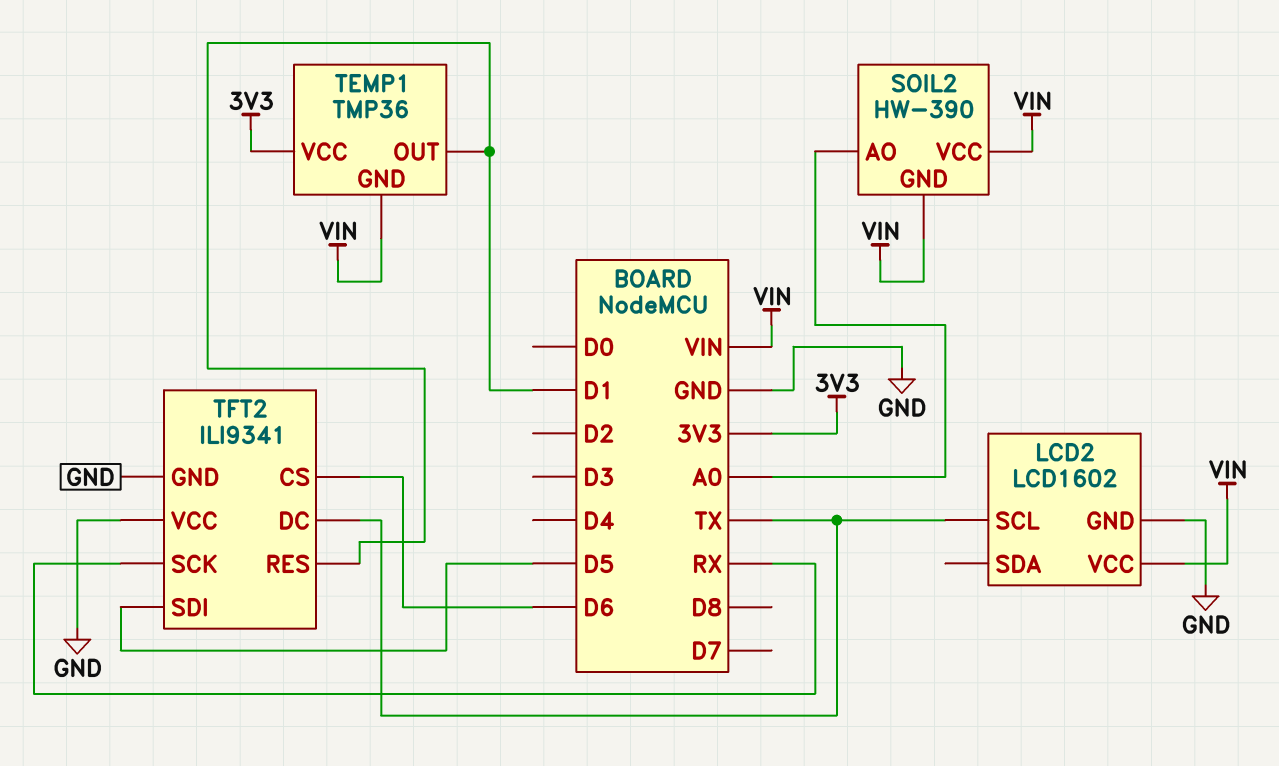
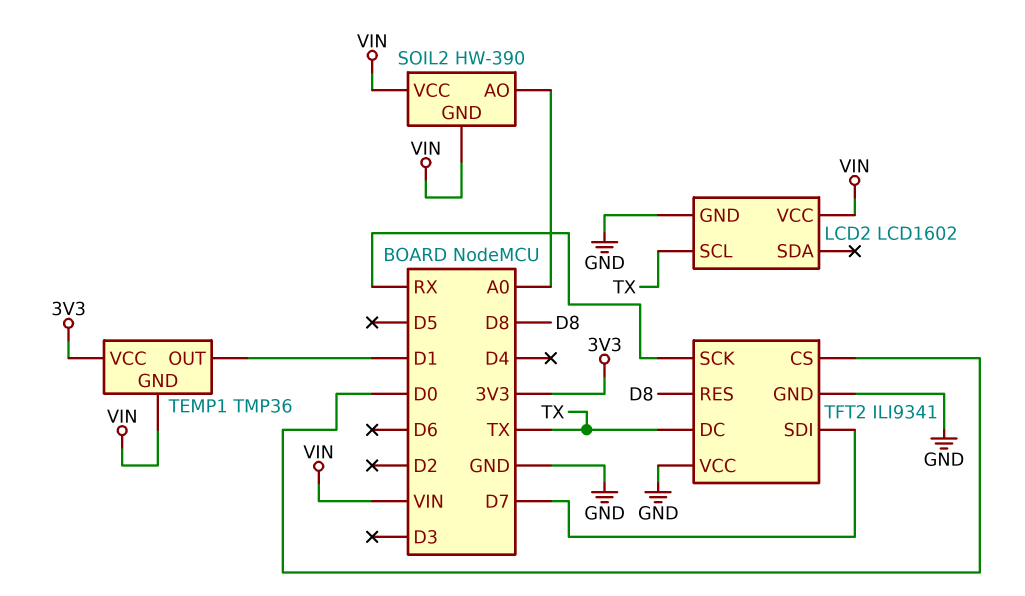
TFT2 pin CS: D6 -> D0
TFT2 pin RES: D1 -> D8
TFT2 pin SDI: D5 -> D7

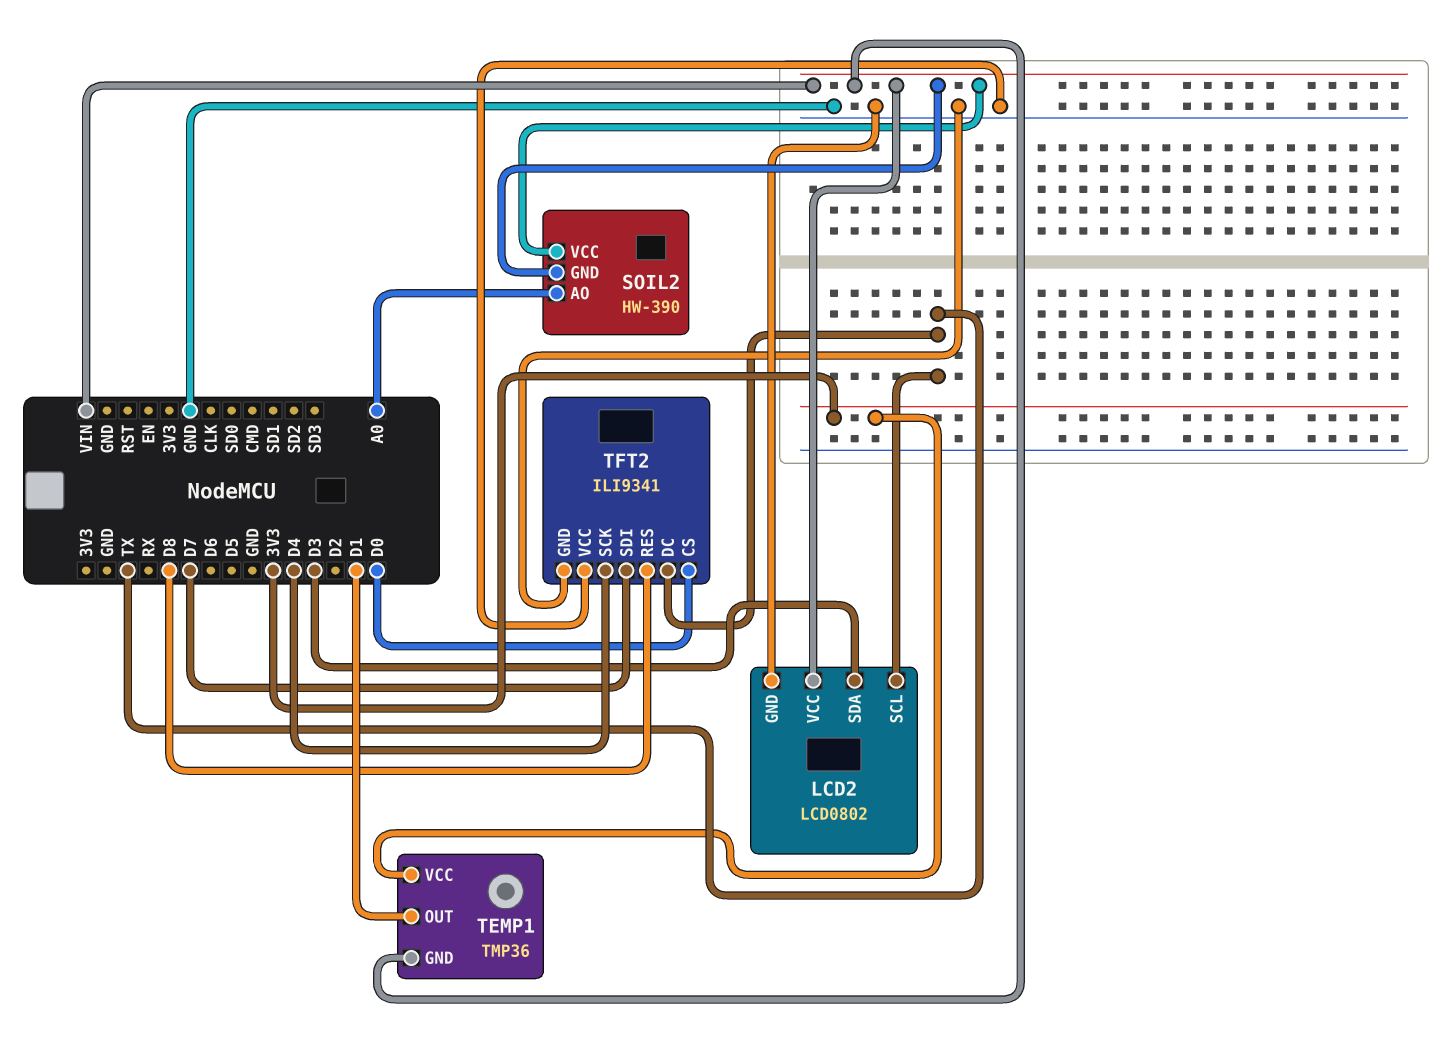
LCD2: LCD1602 -> LCD0802
LCD2 pin SDA: none -> D3
TFT2 pin SCK: RX -> D4

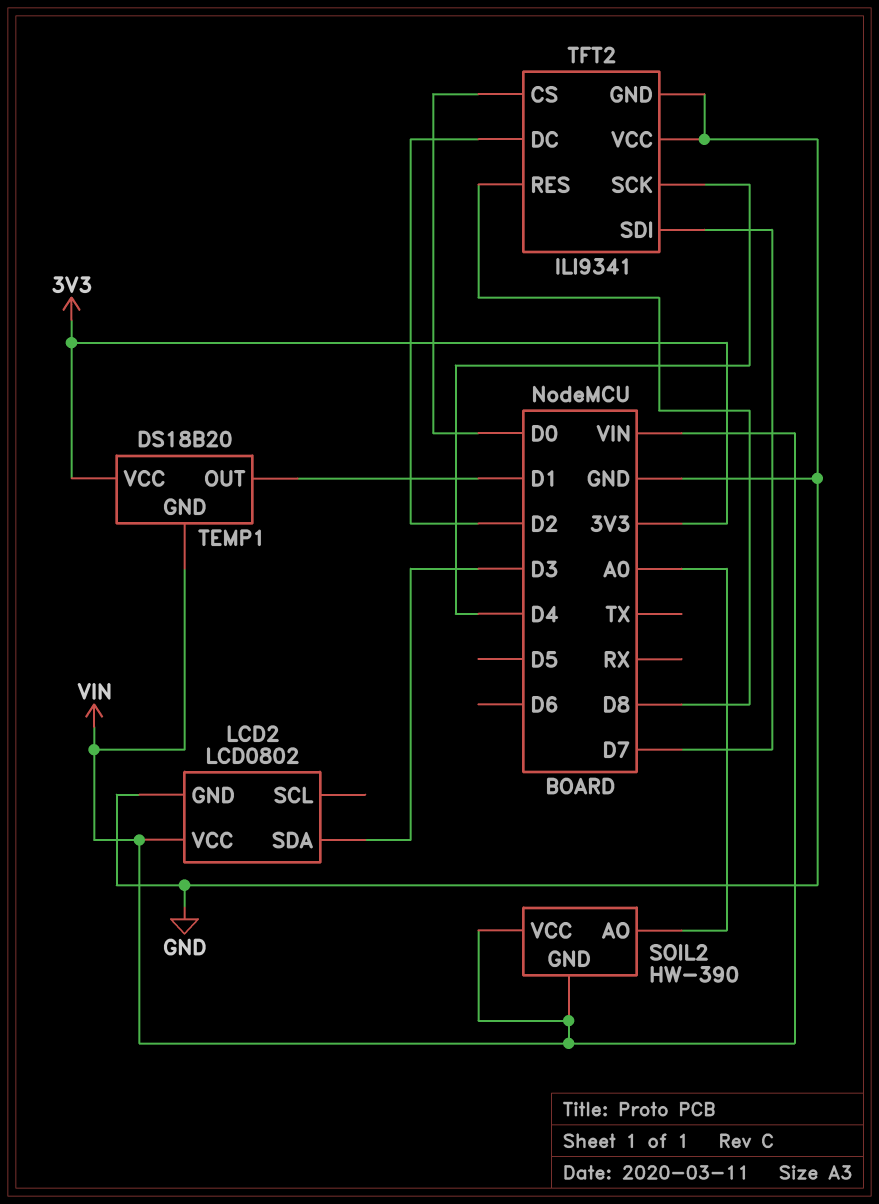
LCD2 pin SCL: TX -> none
TEMP1: TMP36 -> DS18B20
TFT2 pin DC: TX -> D2

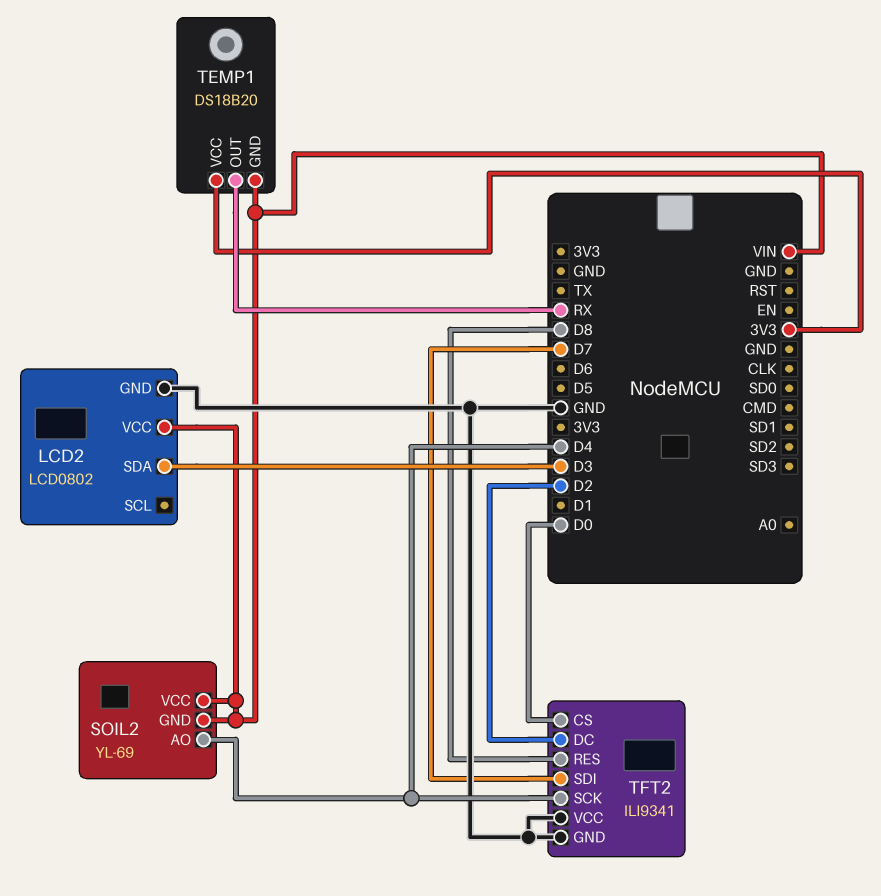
SOIL2: HW-390 -> YL-69
SOIL2 pin AO: A0 -> D4
TEMP1 pin OUT: D1 -> RX

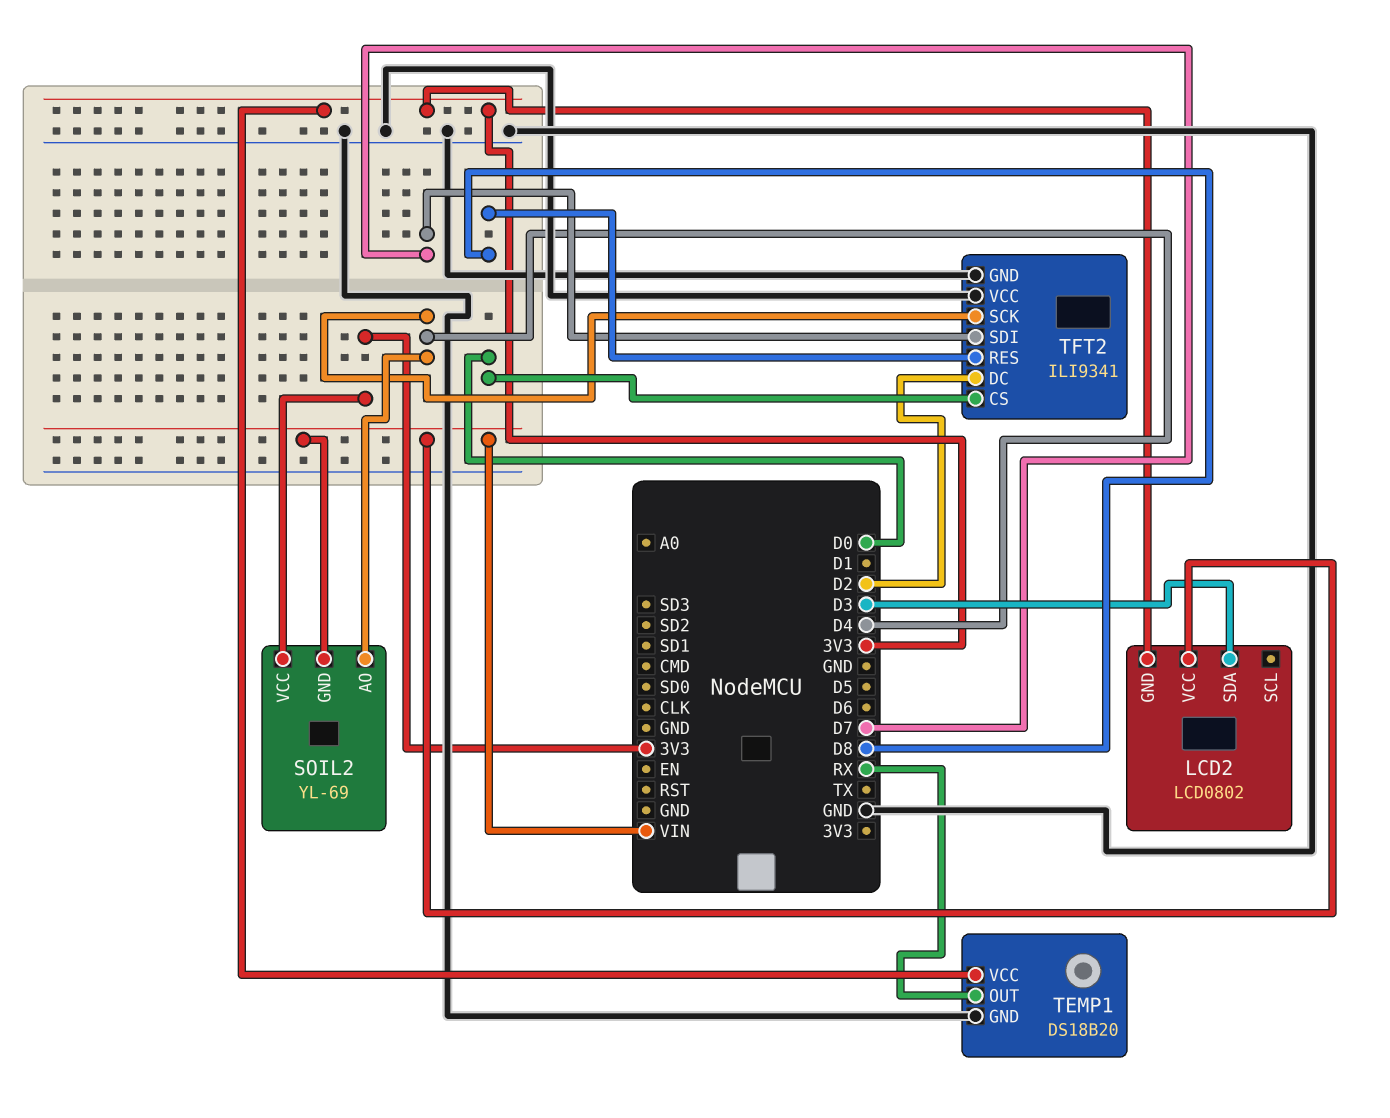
LCD2 pin GND: GND -> 3V3
SOIL2 pin VCC: VIN -> 3V3
TEMP1 pin GND: VIN -> GND

